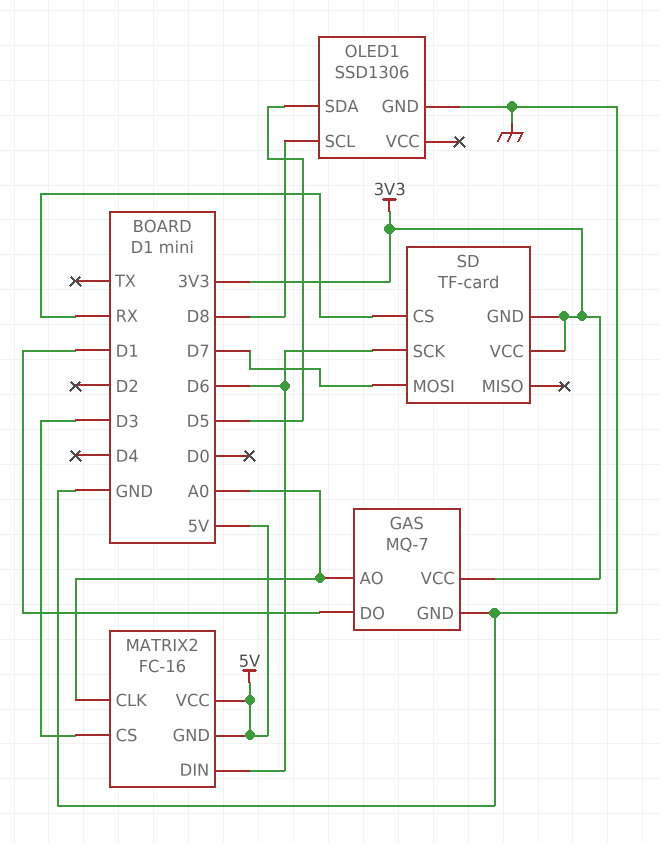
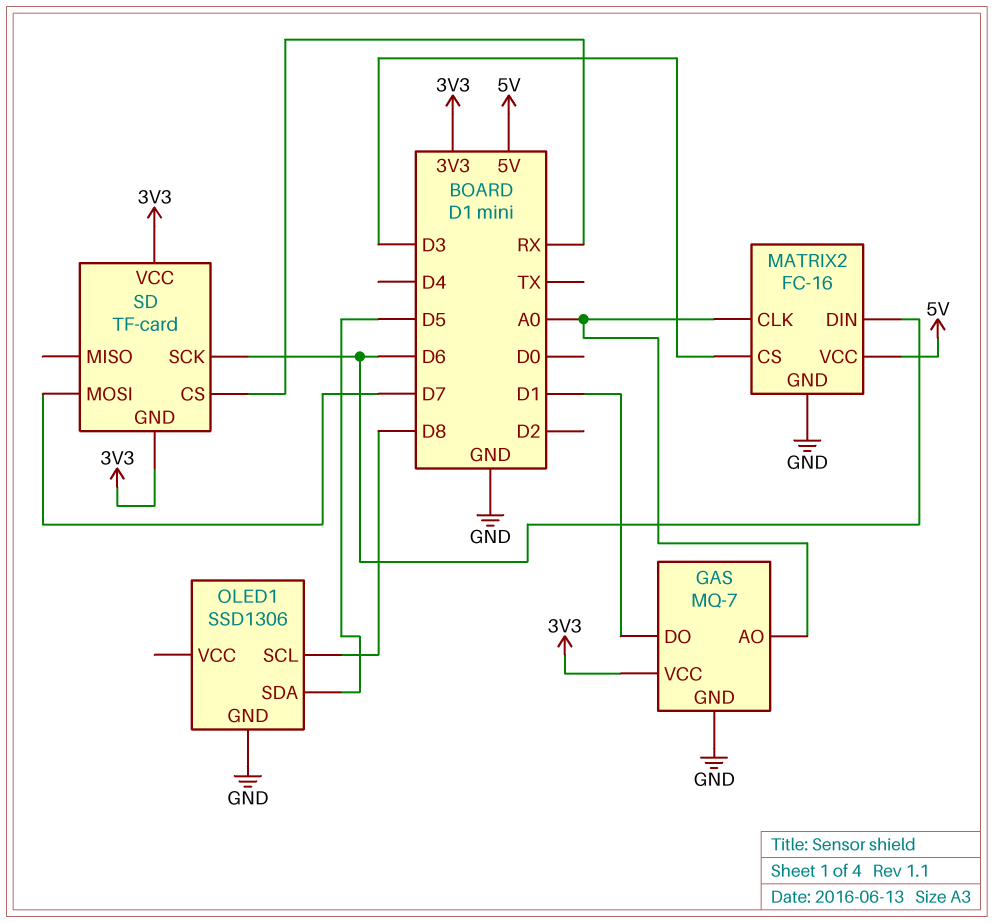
MATRIX2 pin GND: 5V -> GND

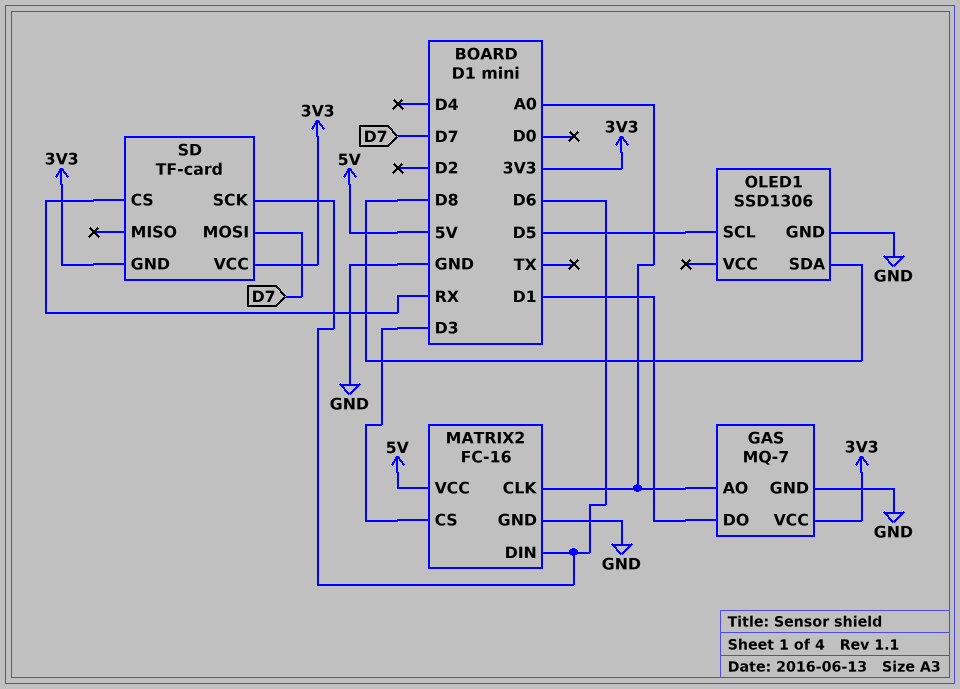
OLED1 pin SCL: D8 -> D5
OLED1 pin SDA: D5 -> D8

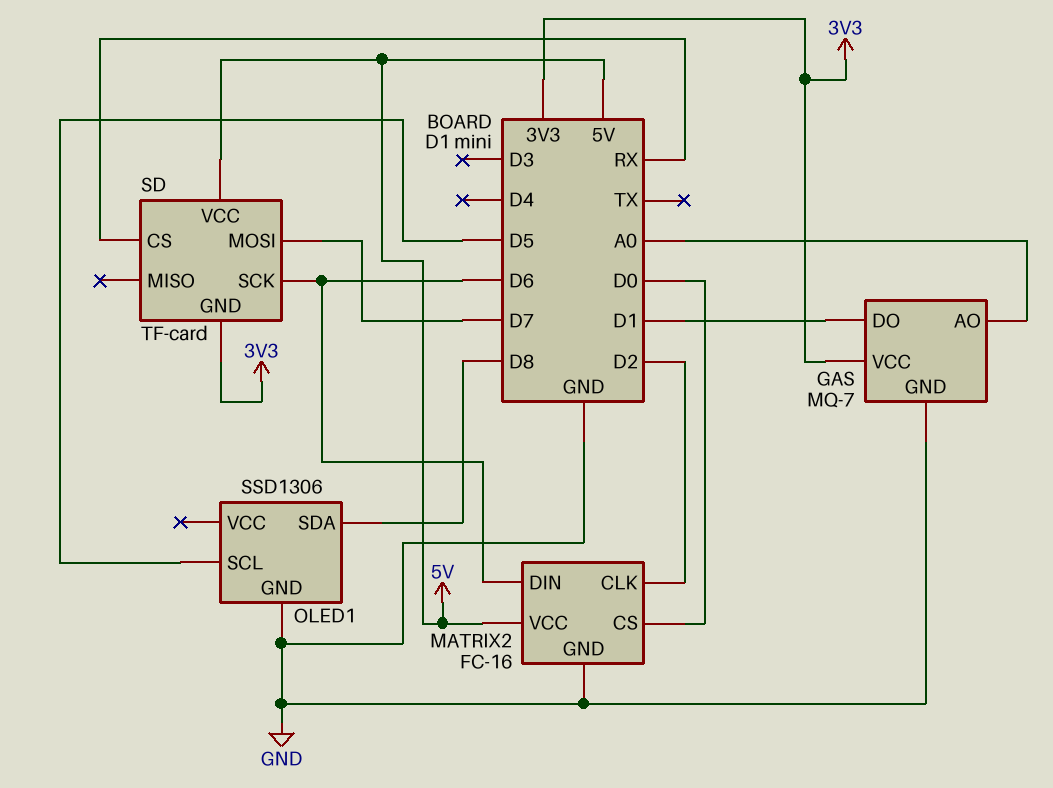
MATRIX2 pin CLK: A0 -> D2
MATRIX2 pin CS: D3 -> D0
SD pin VCC: 3V3 -> 5V

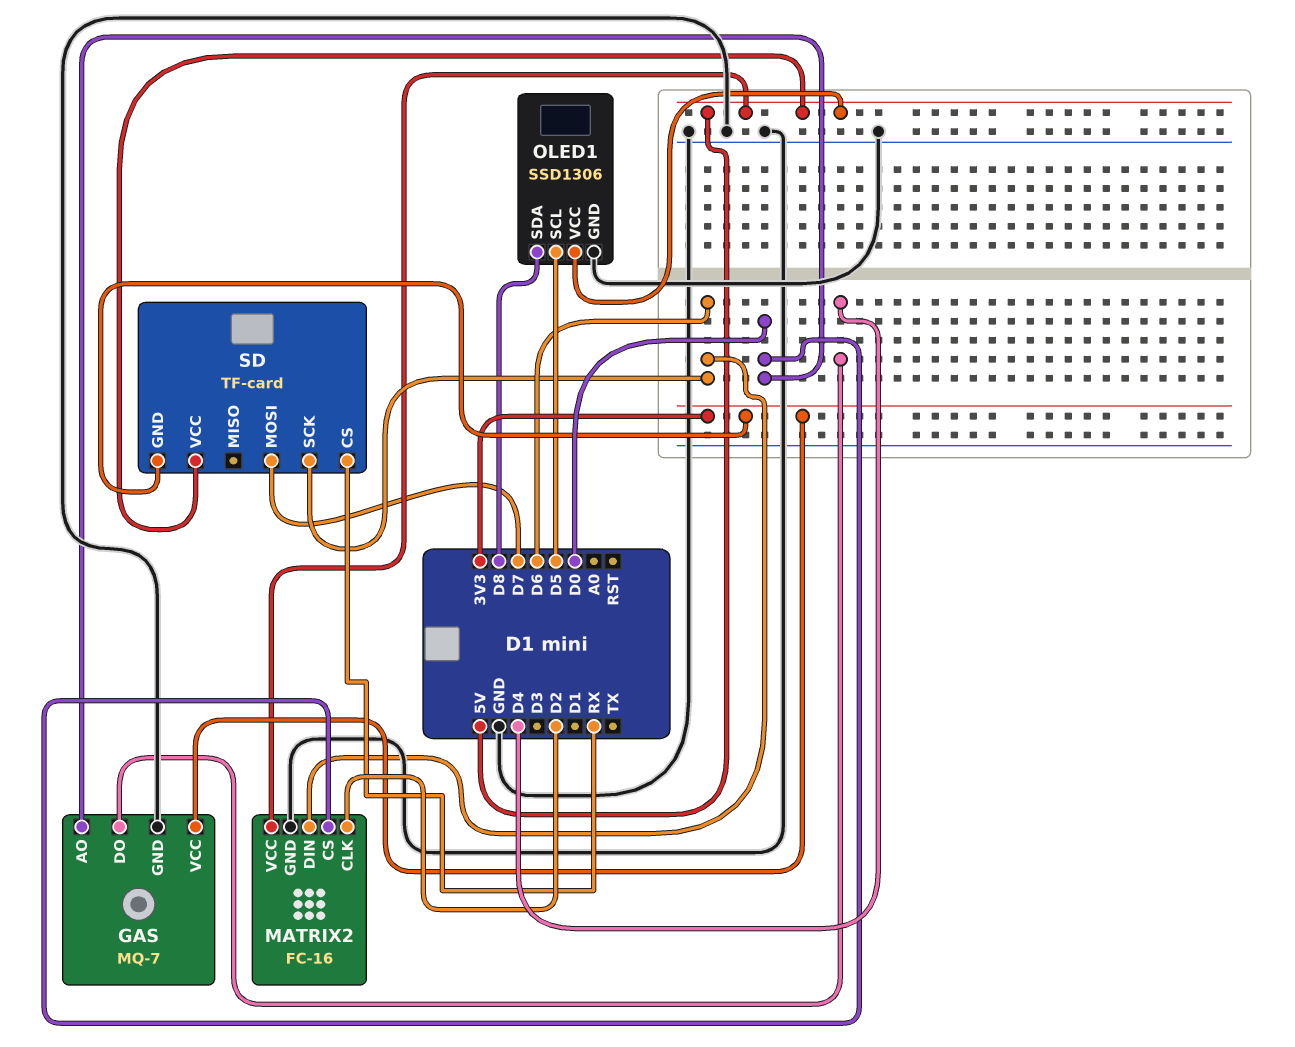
GAS pin AO: A0 -> D0
GAS pin DO: D1 -> D4
OLED1 pin VCC: none -> 5V

